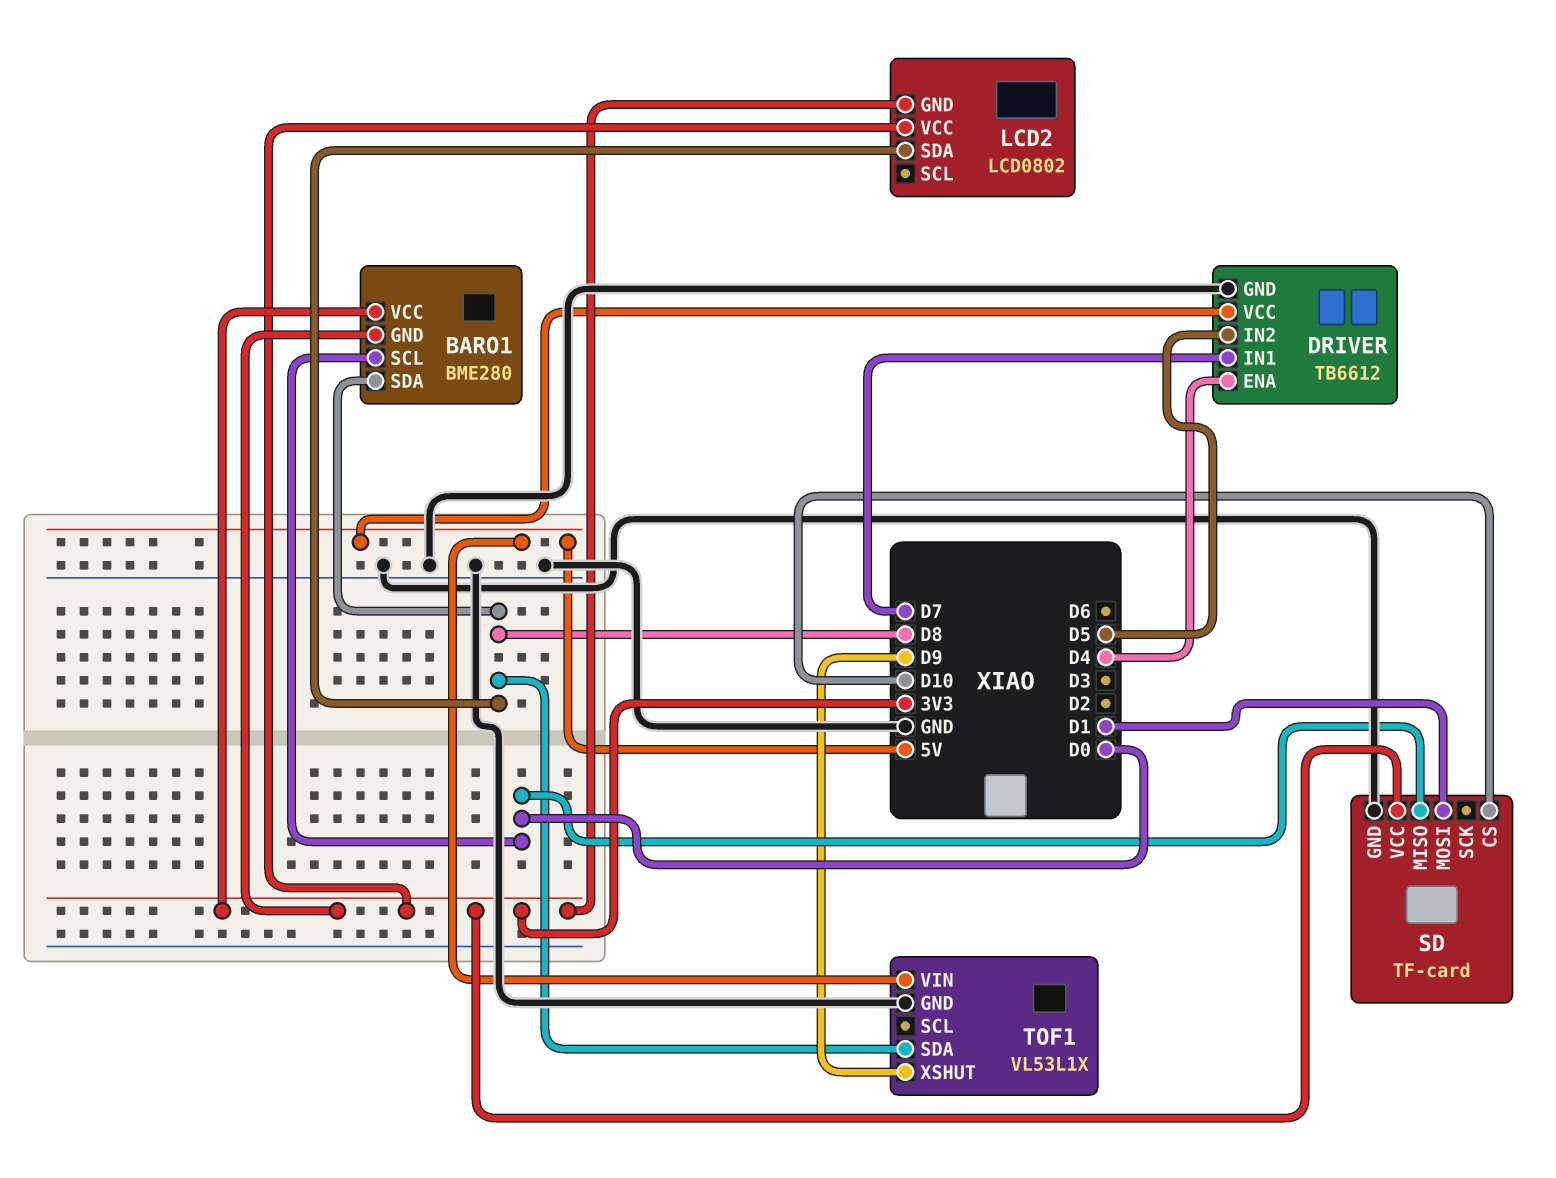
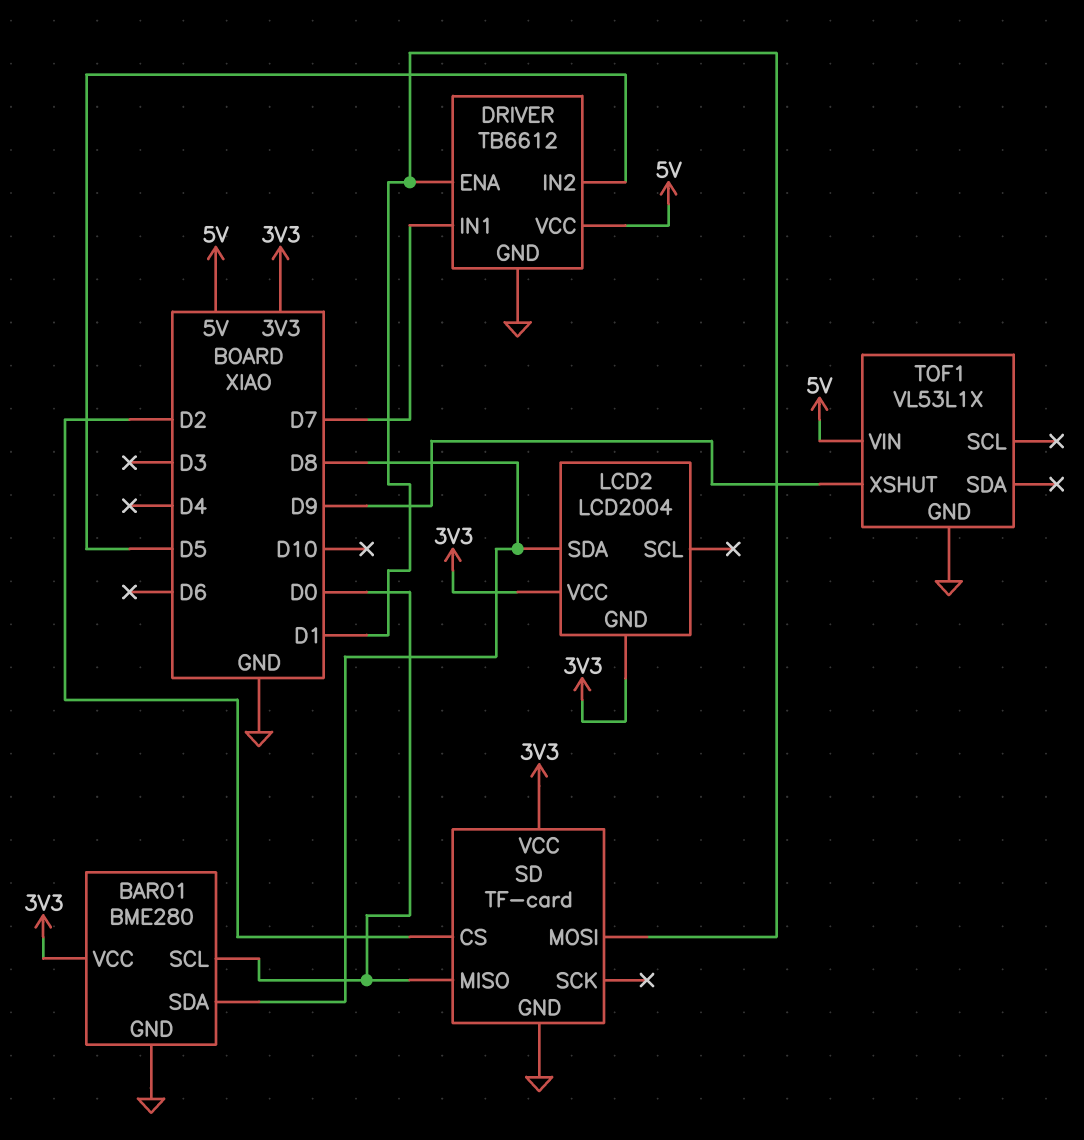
BARO1 pin GND: 3V3 -> GND
DRIVER pin ENA: D4 -> D1
LCD2: LCD0802 -> LCD2004
SD pin CS: D10 -> D2
TOF1 pin SDA: D8 -> none

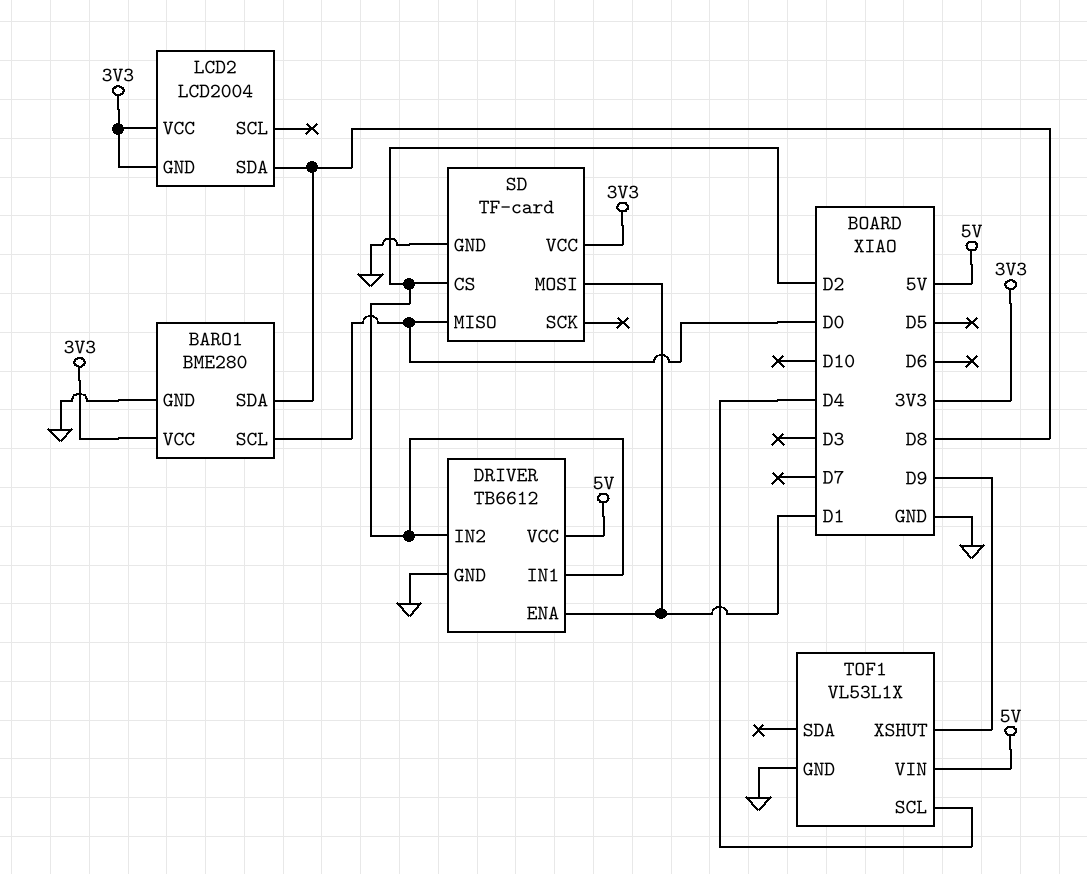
DRIVER pin IN1: D7 -> D2
DRIVER pin IN2: D5 -> D2
TOF1 pin SCL: none -> D4

